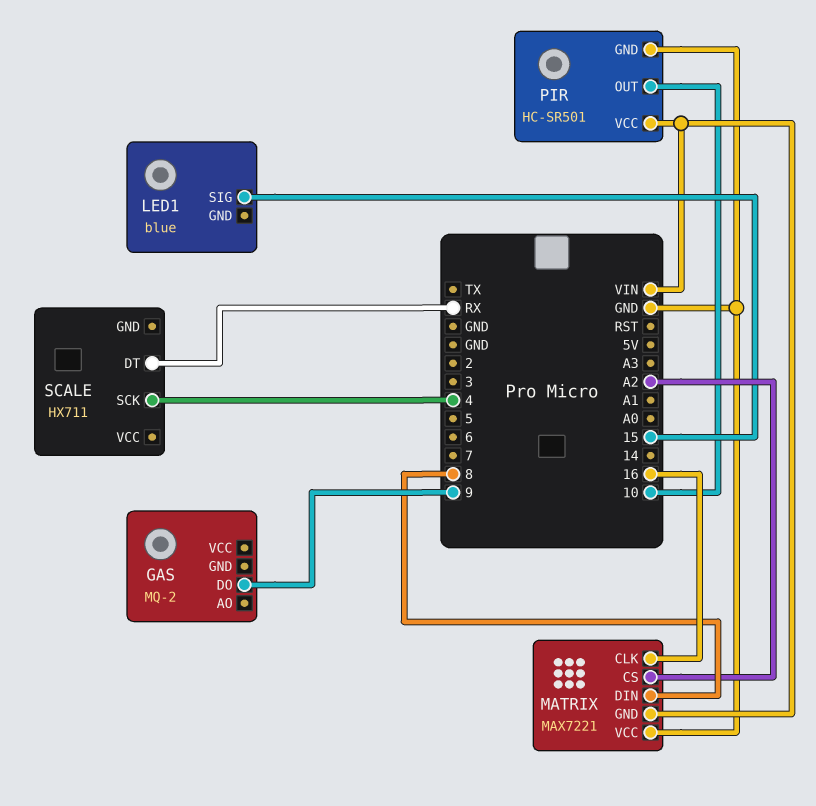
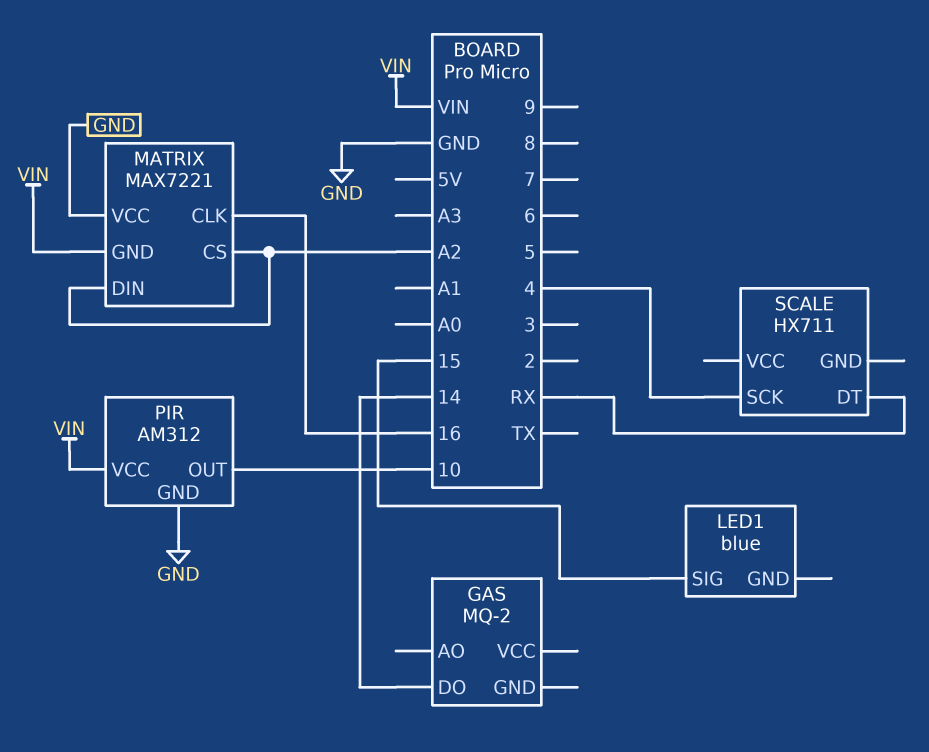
GAS pin DO: 9 -> 14
MATRIX pin DIN: 8 -> A2
PIR: HC-SR501 -> AM312

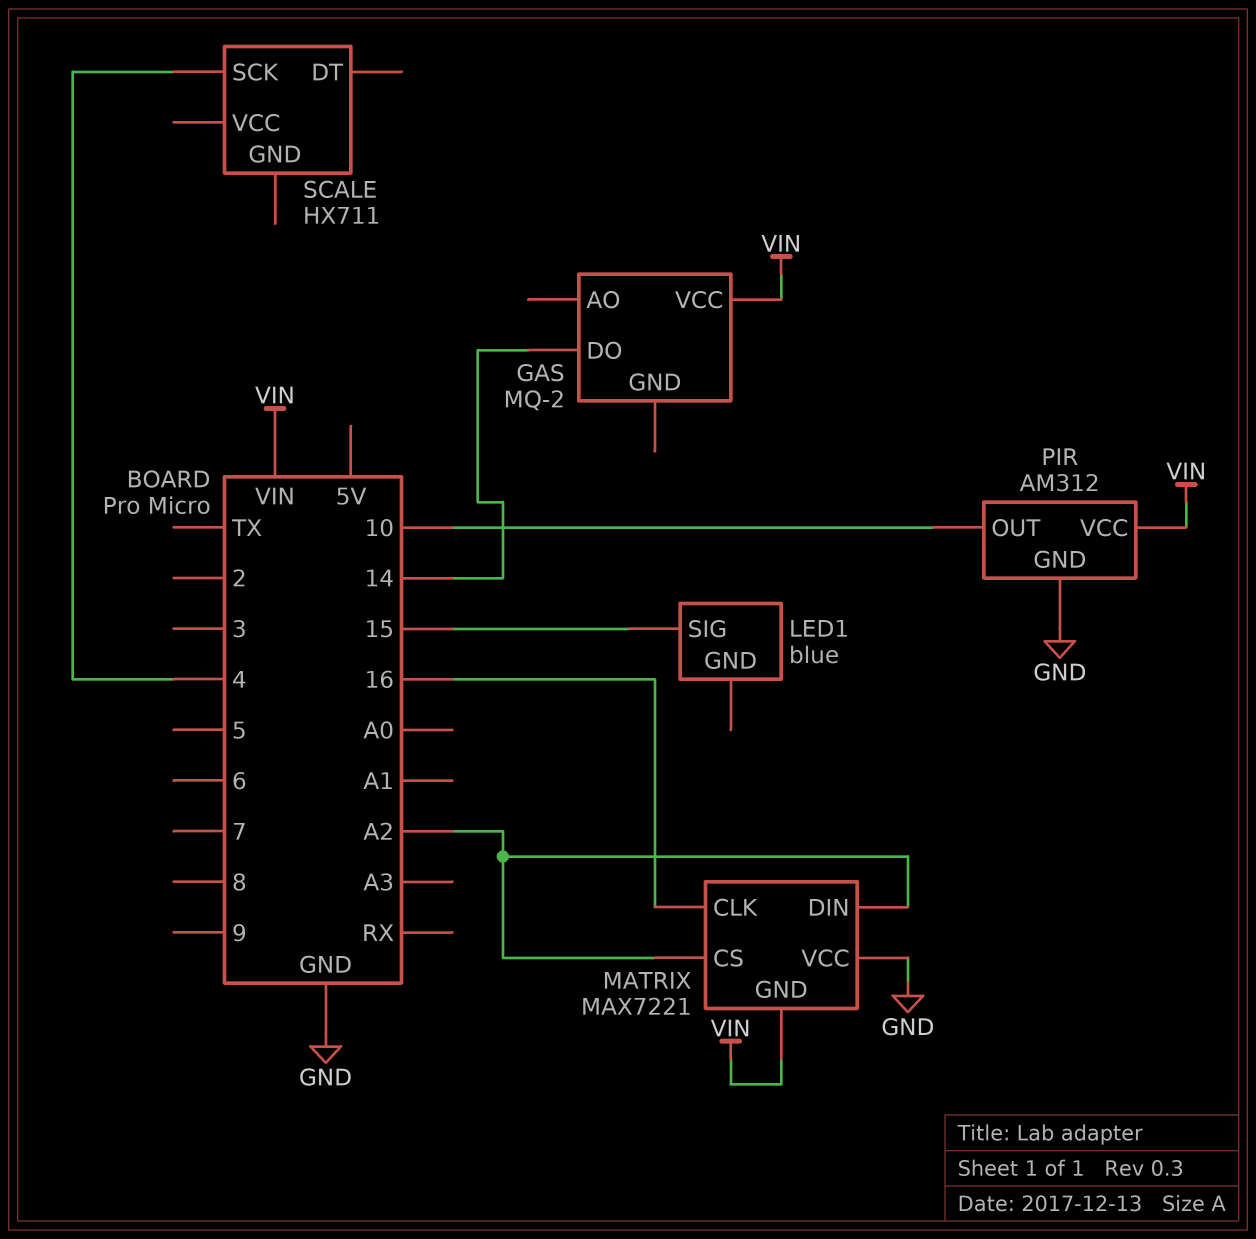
GAS pin VCC: none -> VIN
SCALE pin DT: RX -> none

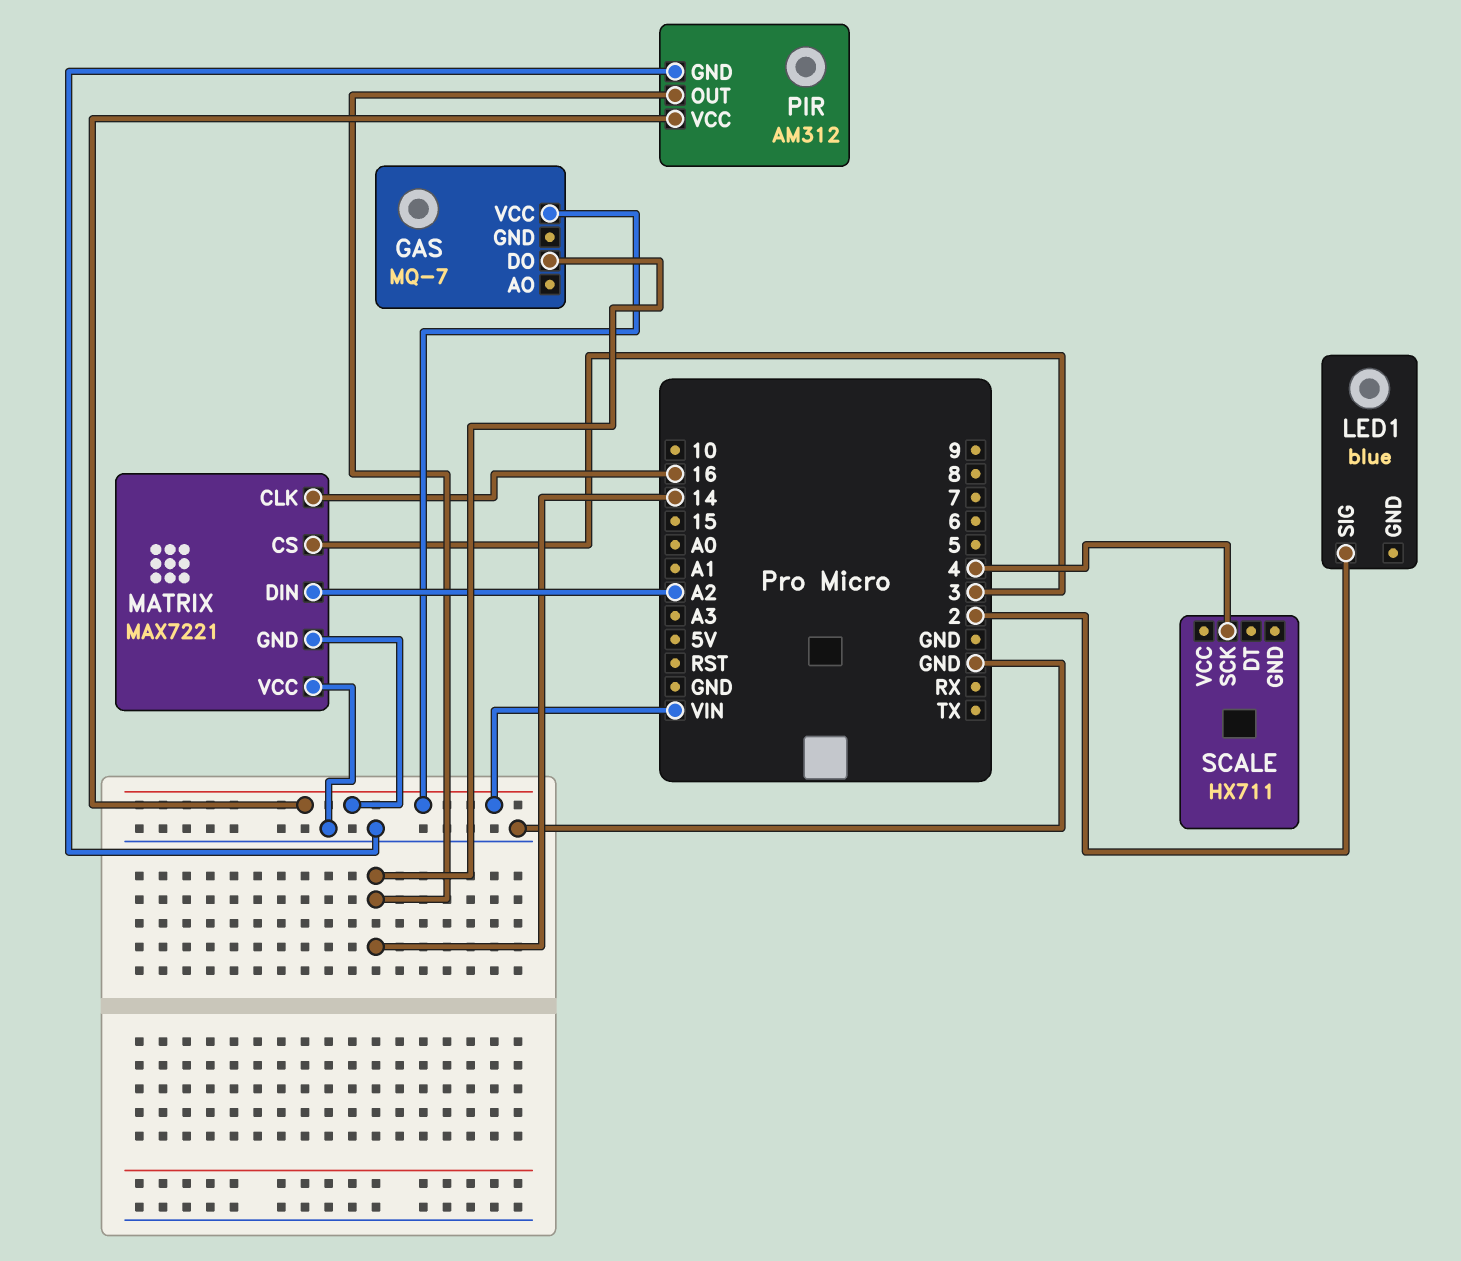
GAS: MQ-2 -> MQ-7
LED1 pin SIG: 15 -> 2
MATRIX pin CS: A2 -> 3
PIR pin OUT: 10 -> 14

